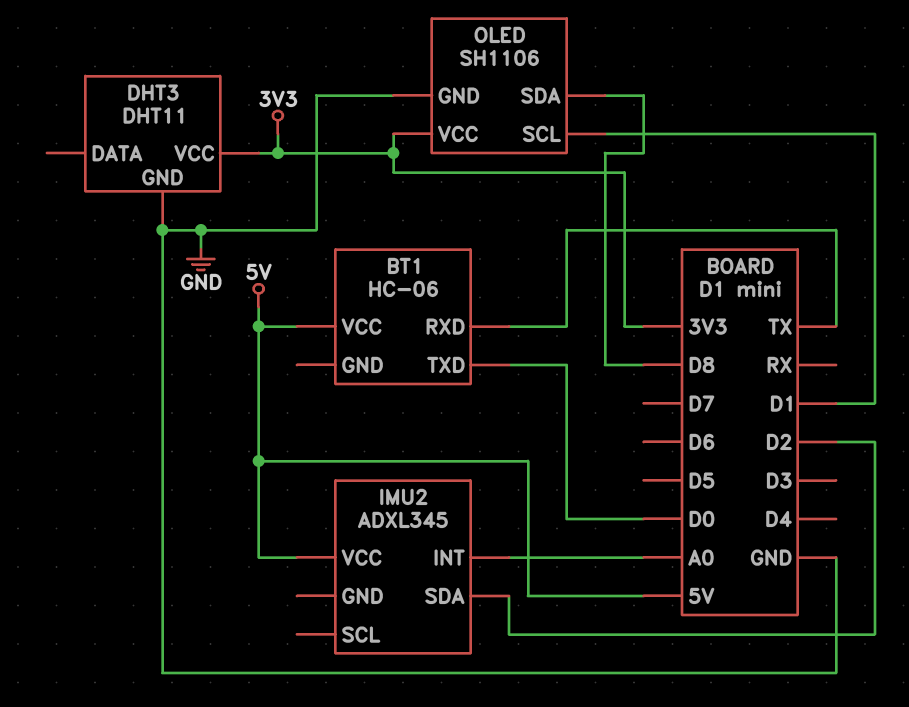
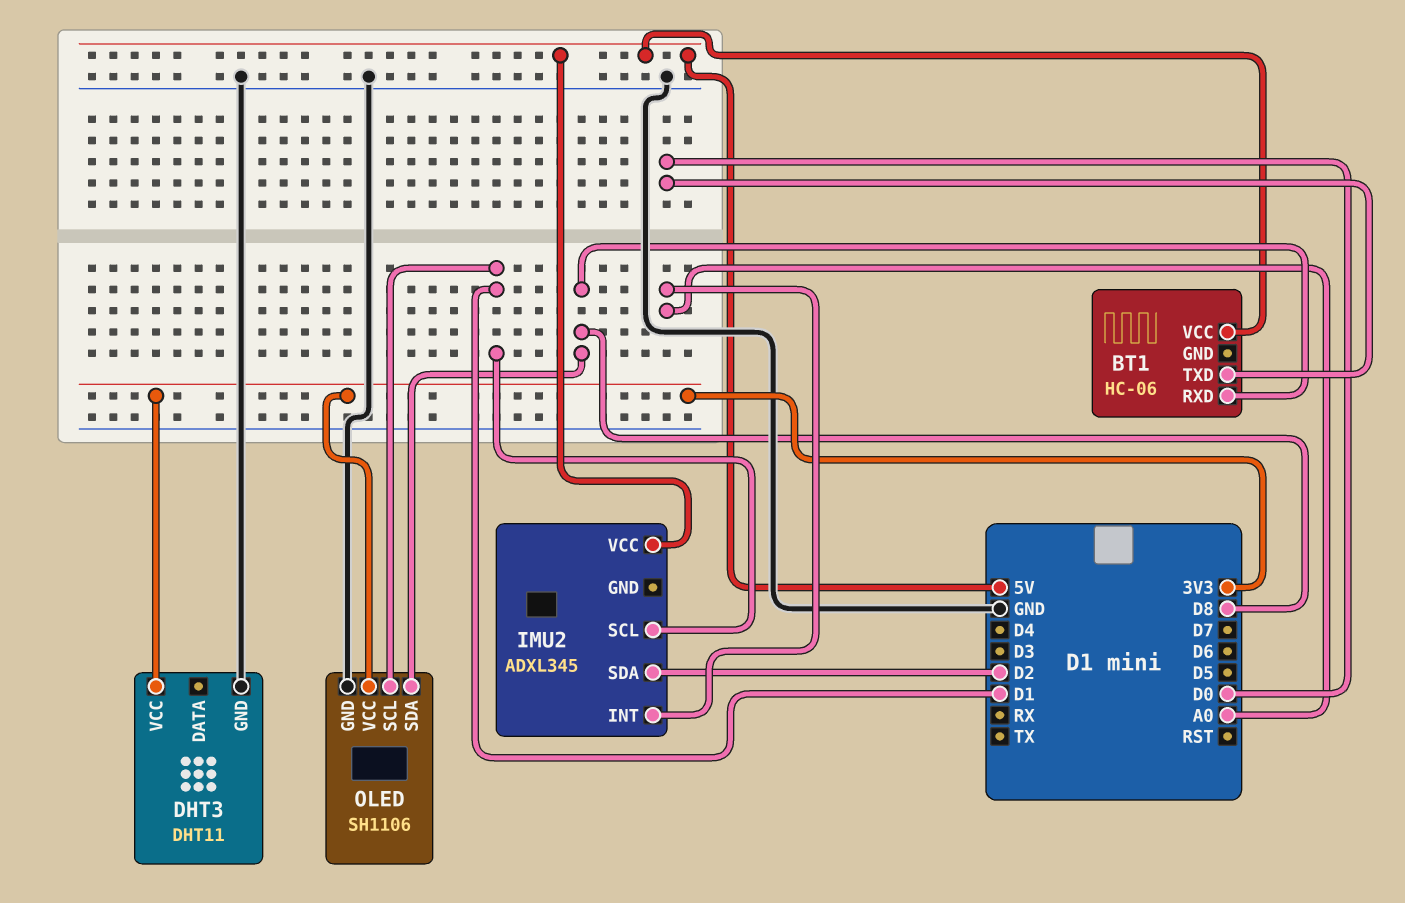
BT1 pin RXD: TX -> D8
IMU2 pin SCL: none -> D1

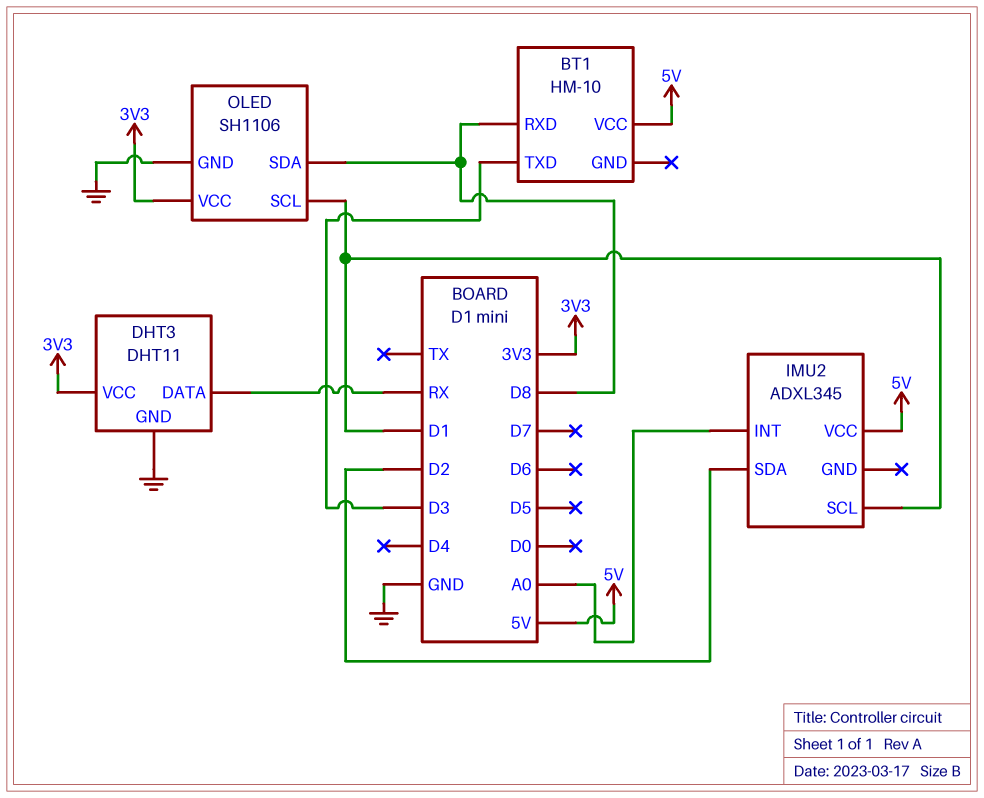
BT1: HC-06 -> HM-10
BT1 pin TXD: D0 -> D3
DHT3 pin DATA: none -> RX

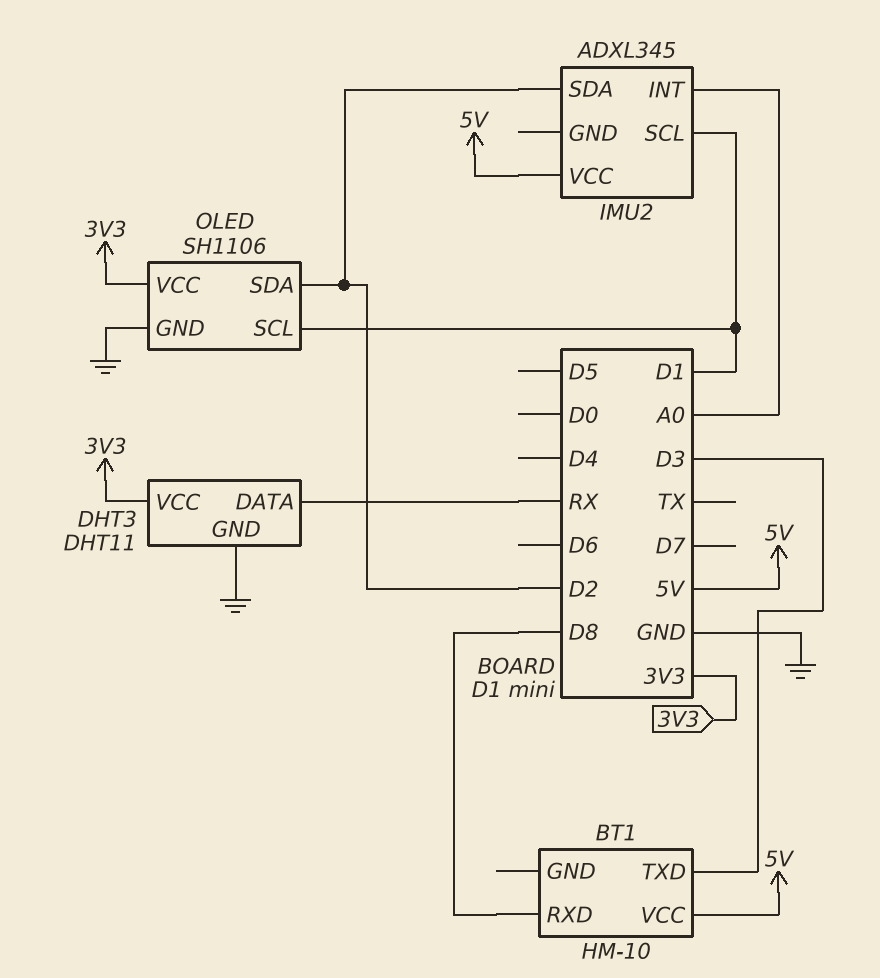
OLED pin SDA: D8 -> D2

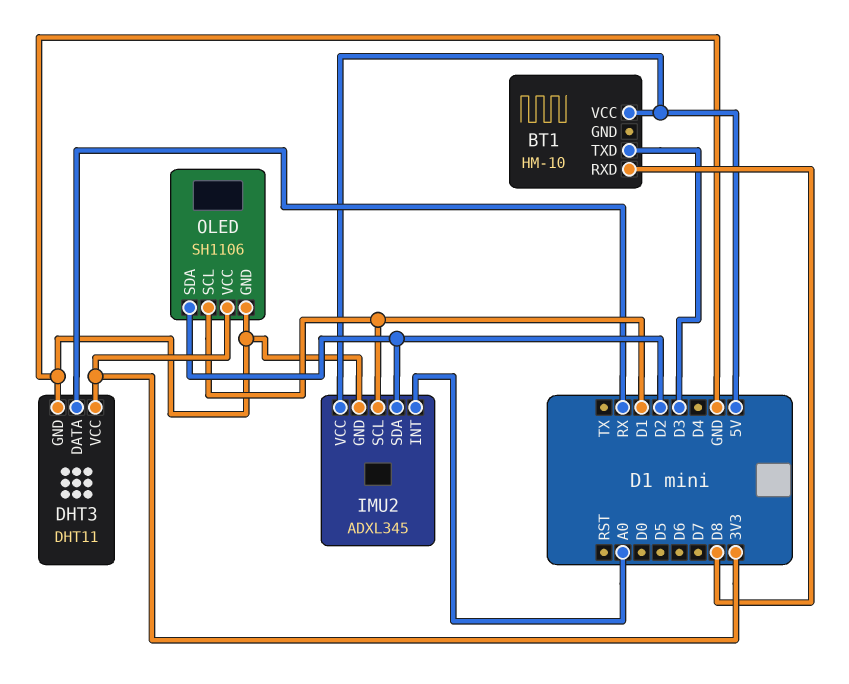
IMU2 pin GND: none -> GND

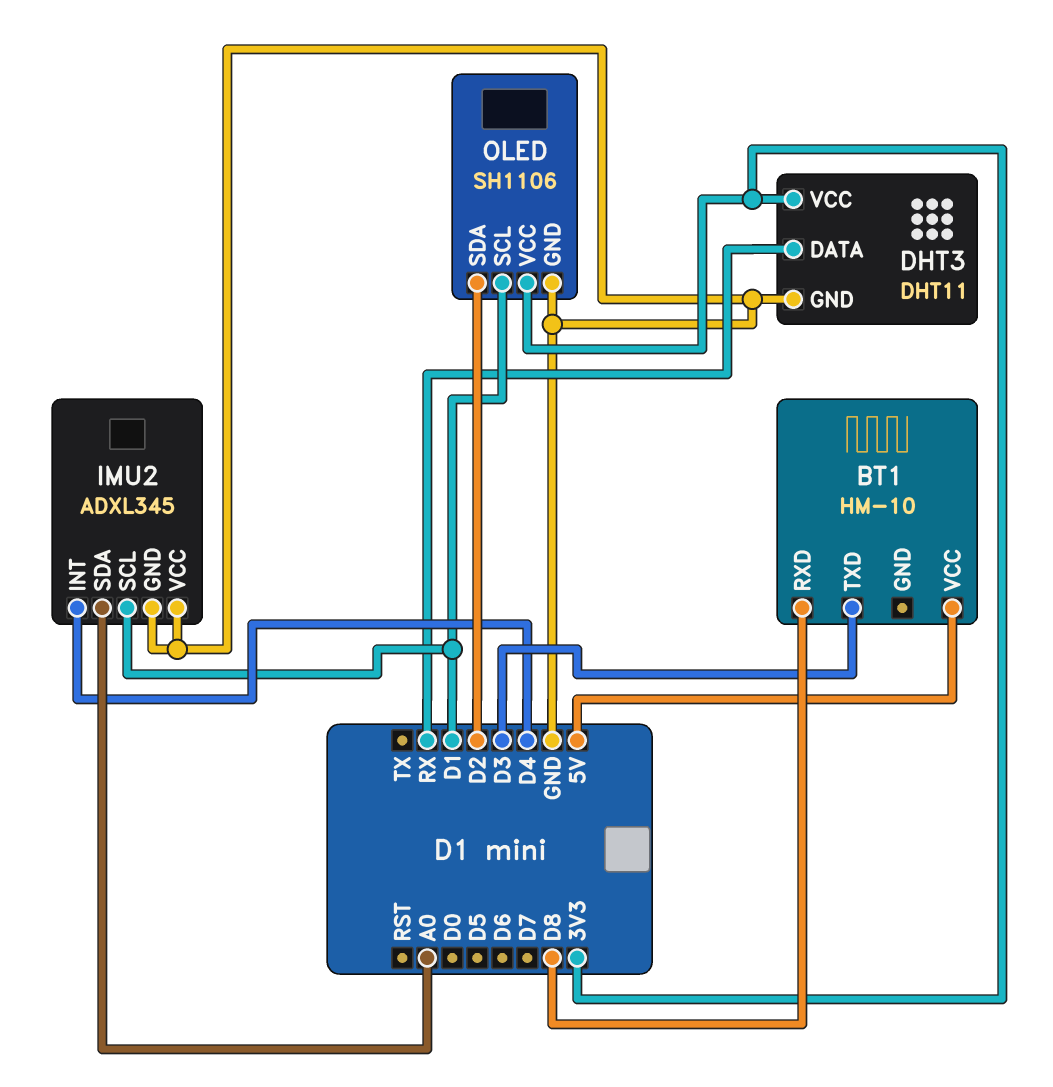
IMU2 pin INT: A0 -> D4
IMU2 pin SDA: D2 -> A0
IMU2 pin VCC: 5V -> GND

